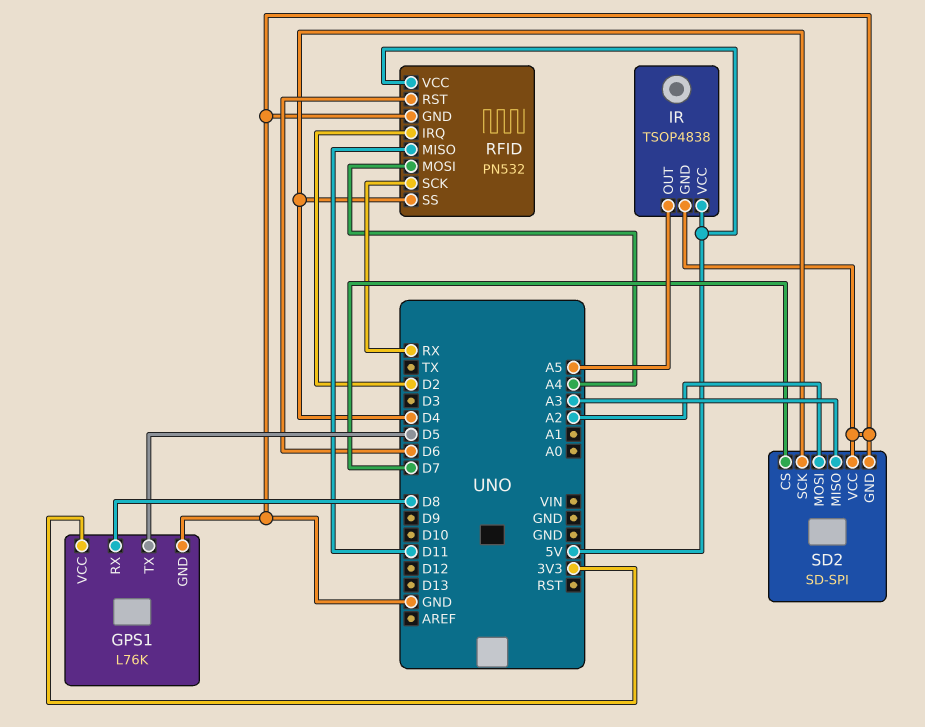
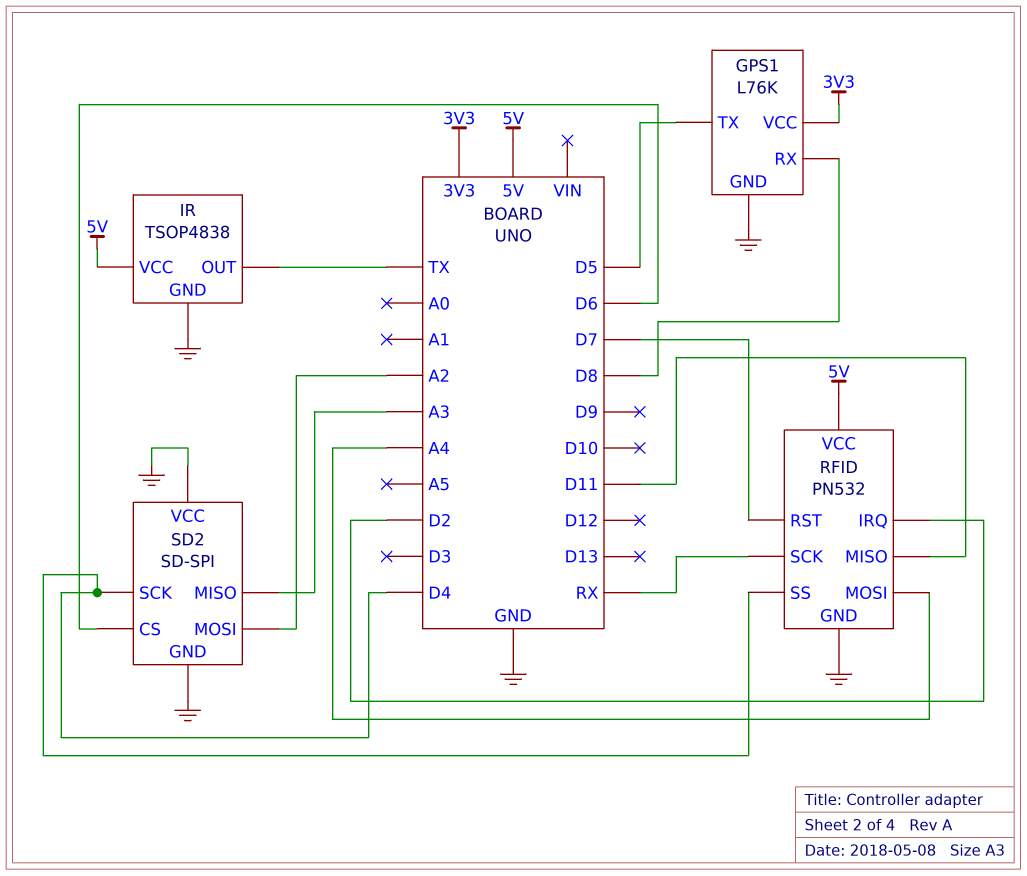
IR pin OUT: A5 -> TX
RFID pin RST: D6 -> D7
SD2 pin CS: D7 -> D6

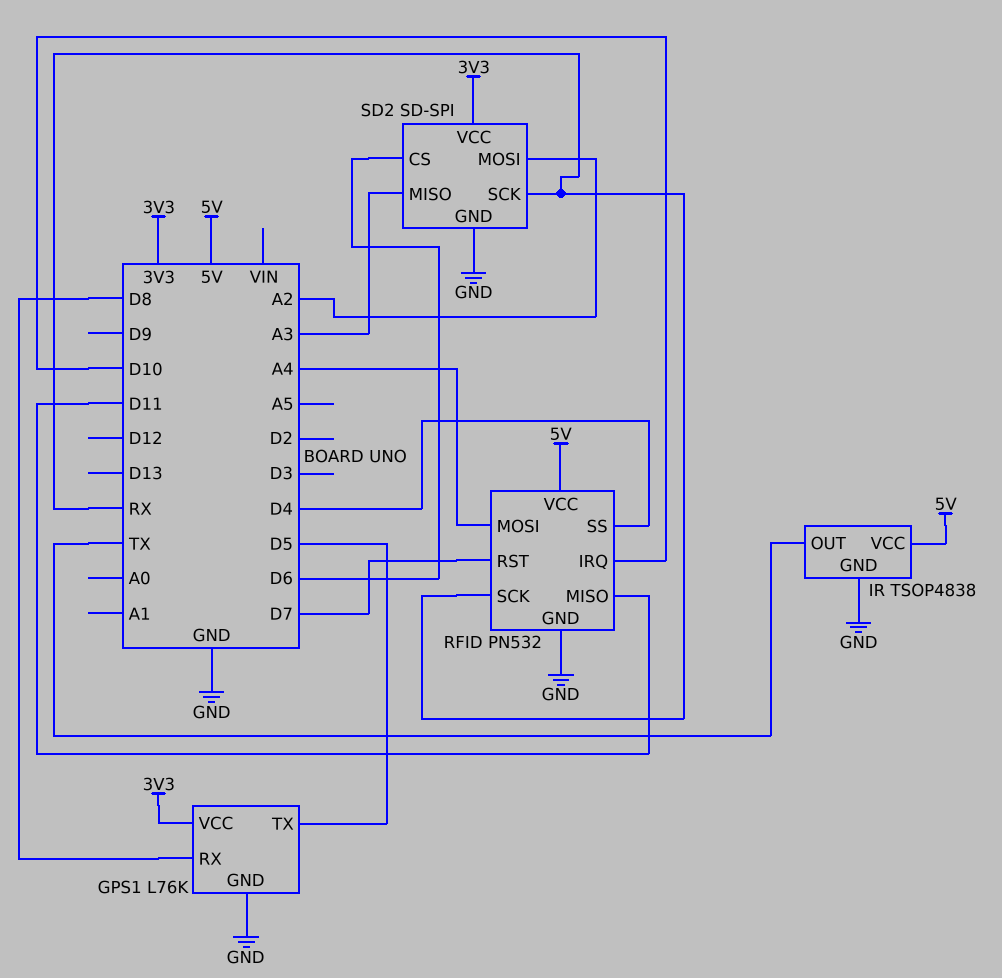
RFID pin IRQ: D2 -> D10
SD2 pin SCK: D4 -> RX
SD2 pin VCC: GND -> 3V3

